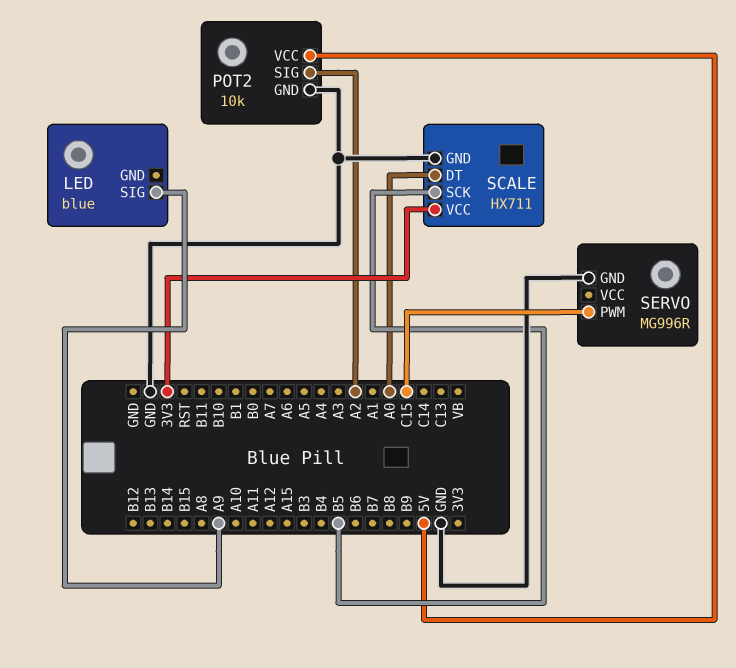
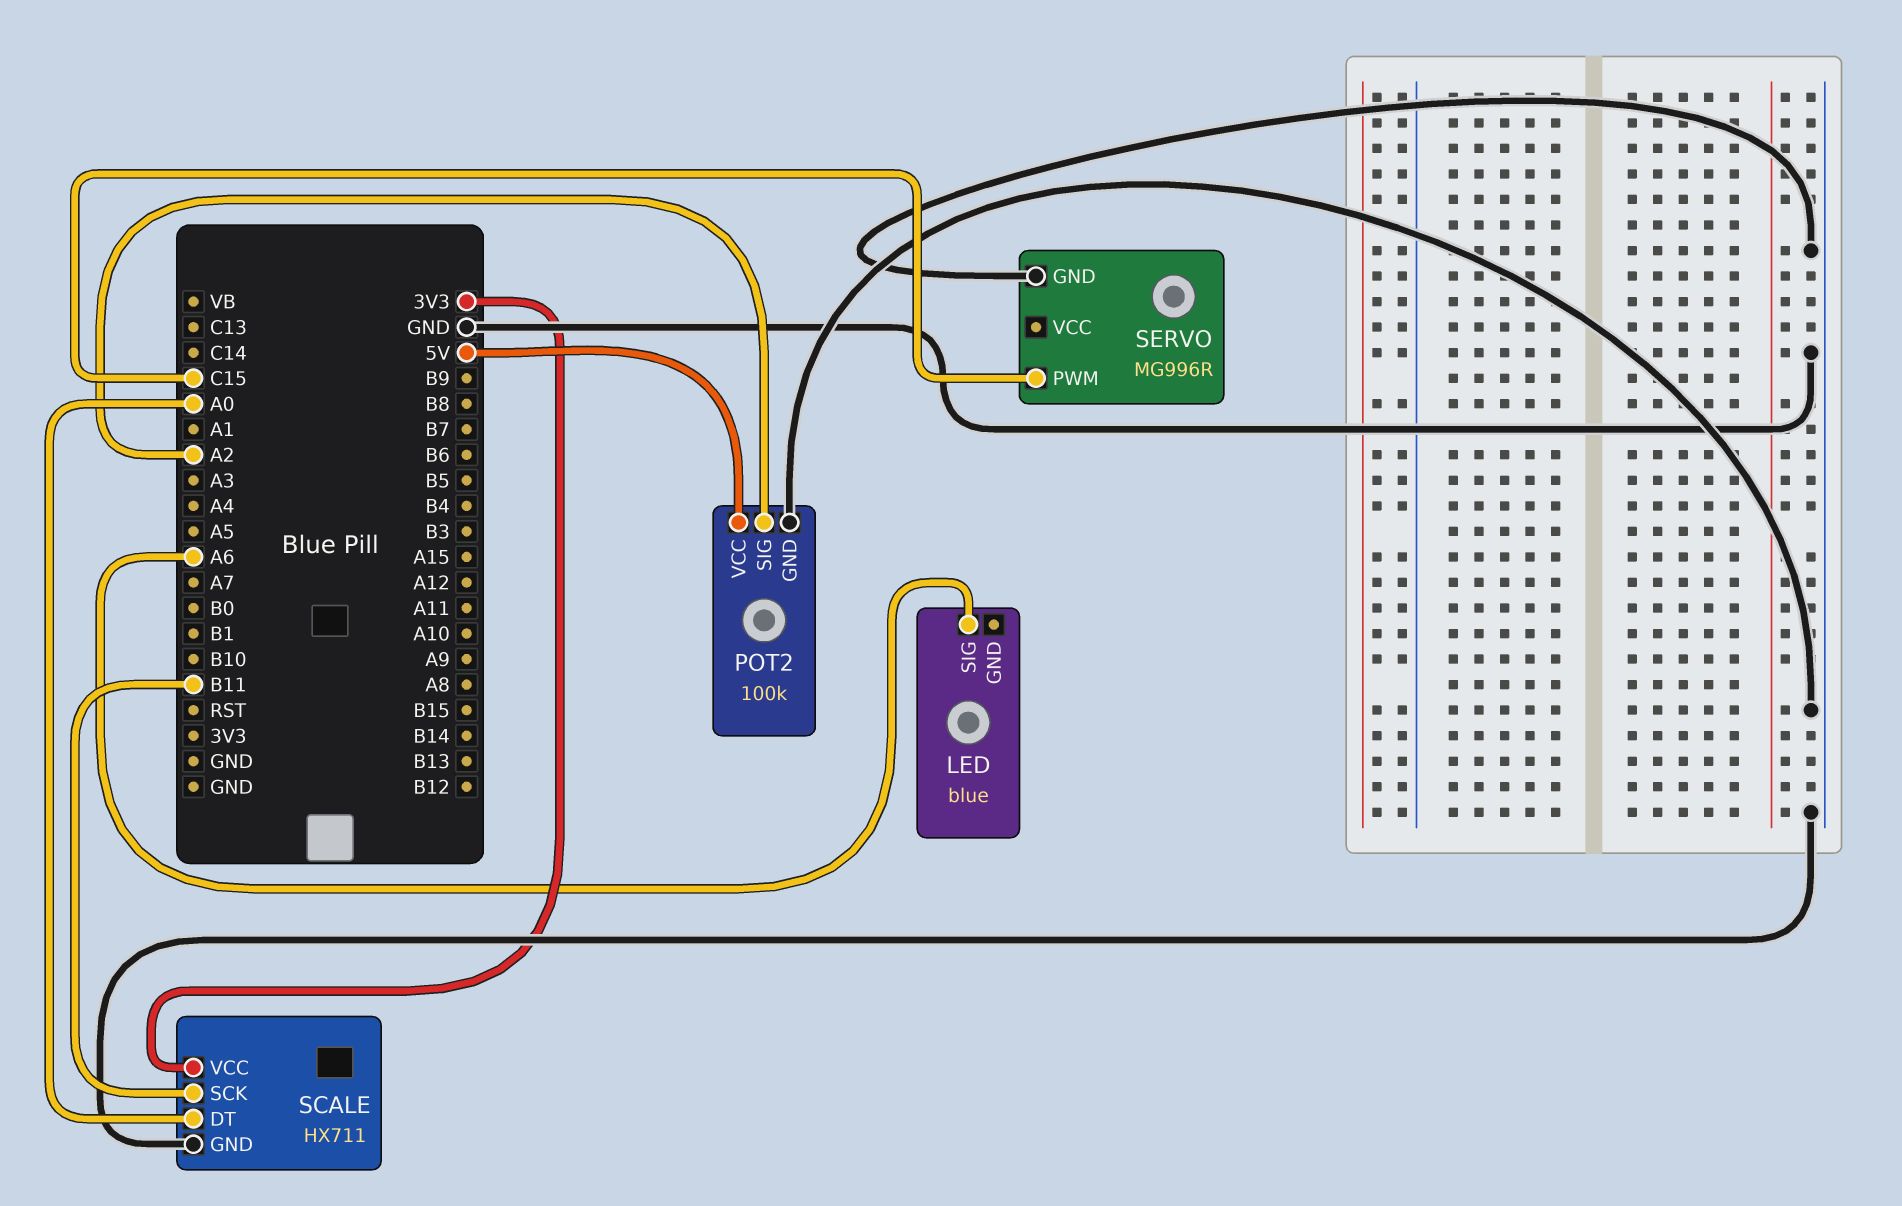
LED pin SIG: A9 -> A6
POT2: 10k -> 100k
SCALE pin SCK: B5 -> B11

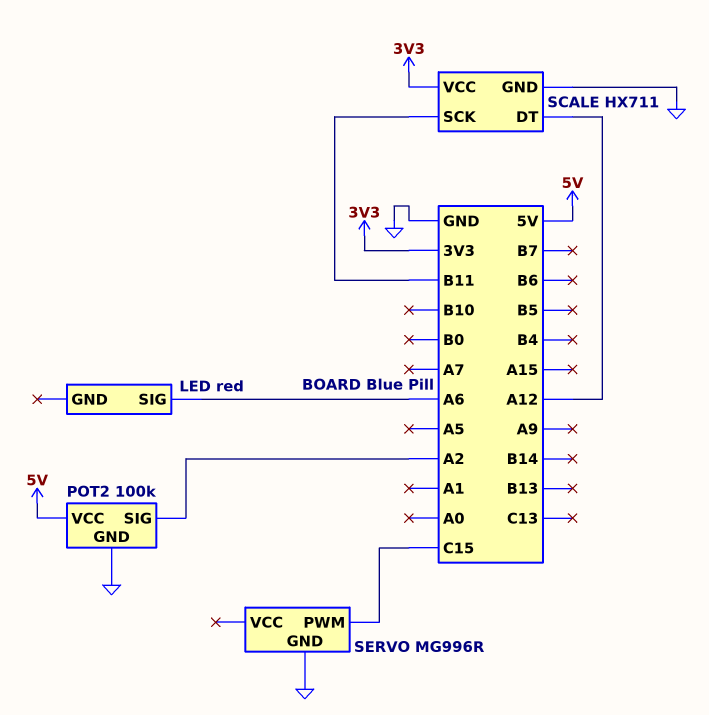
LED: blue -> red
SCALE pin DT: A0 -> A12

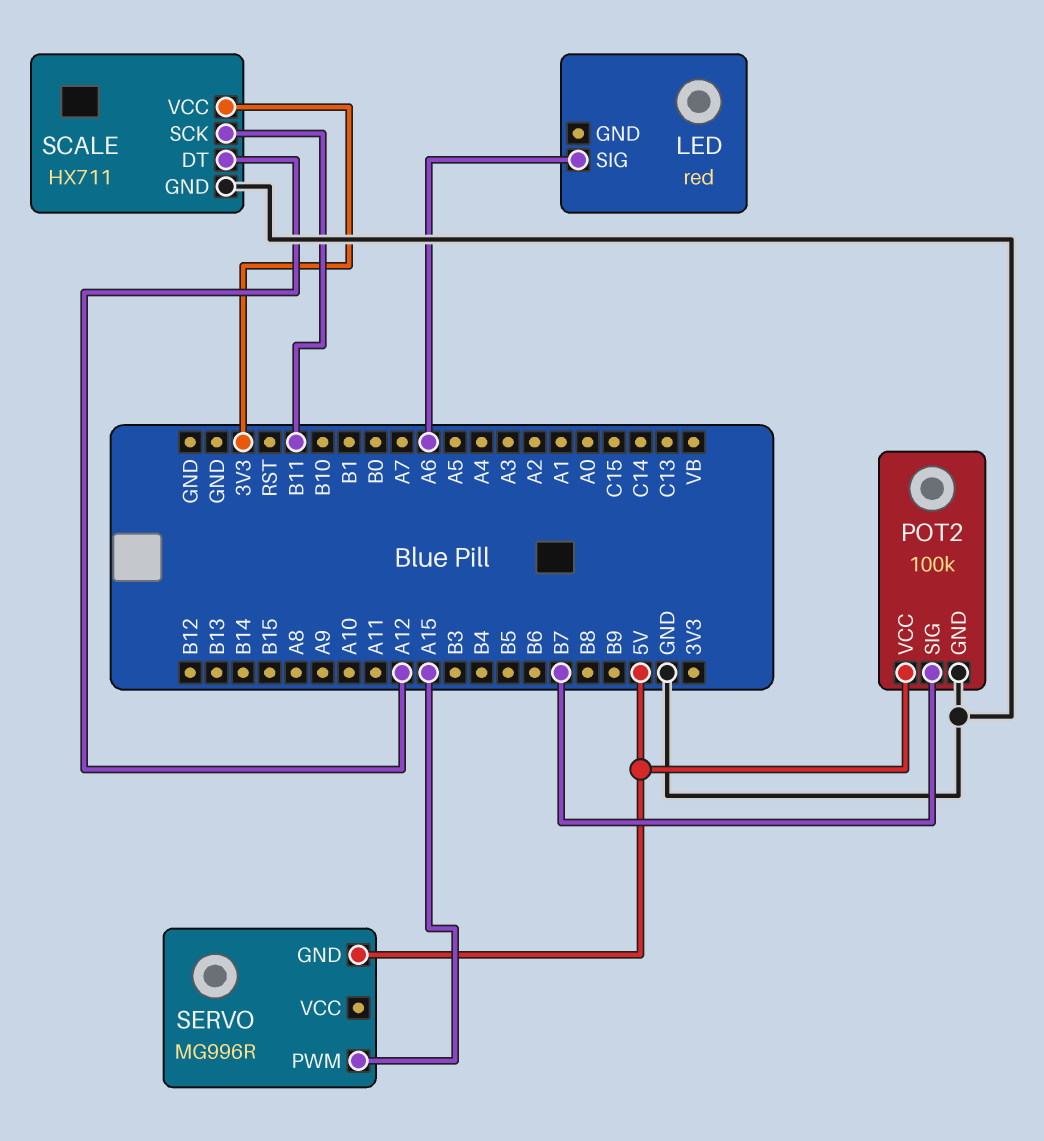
POT2 pin SIG: A2 -> B7
SERVO pin GND: GND -> 5V
SERVO pin PWM: C15 -> A15

